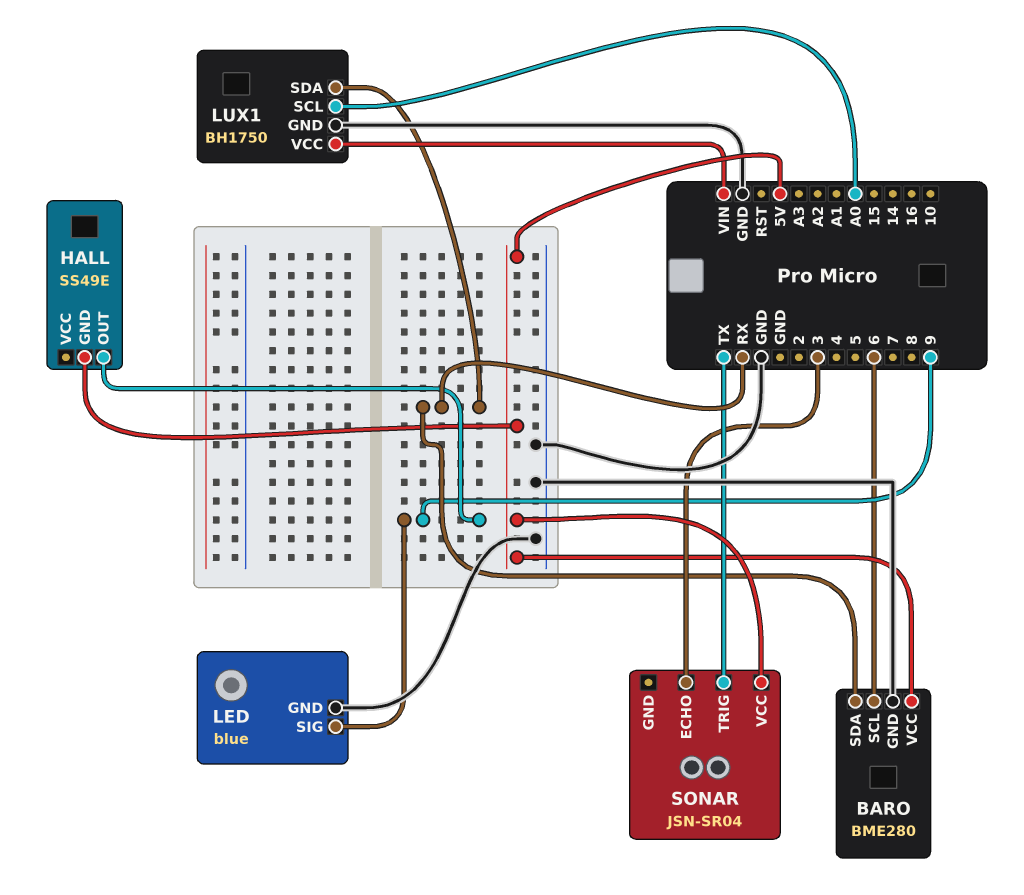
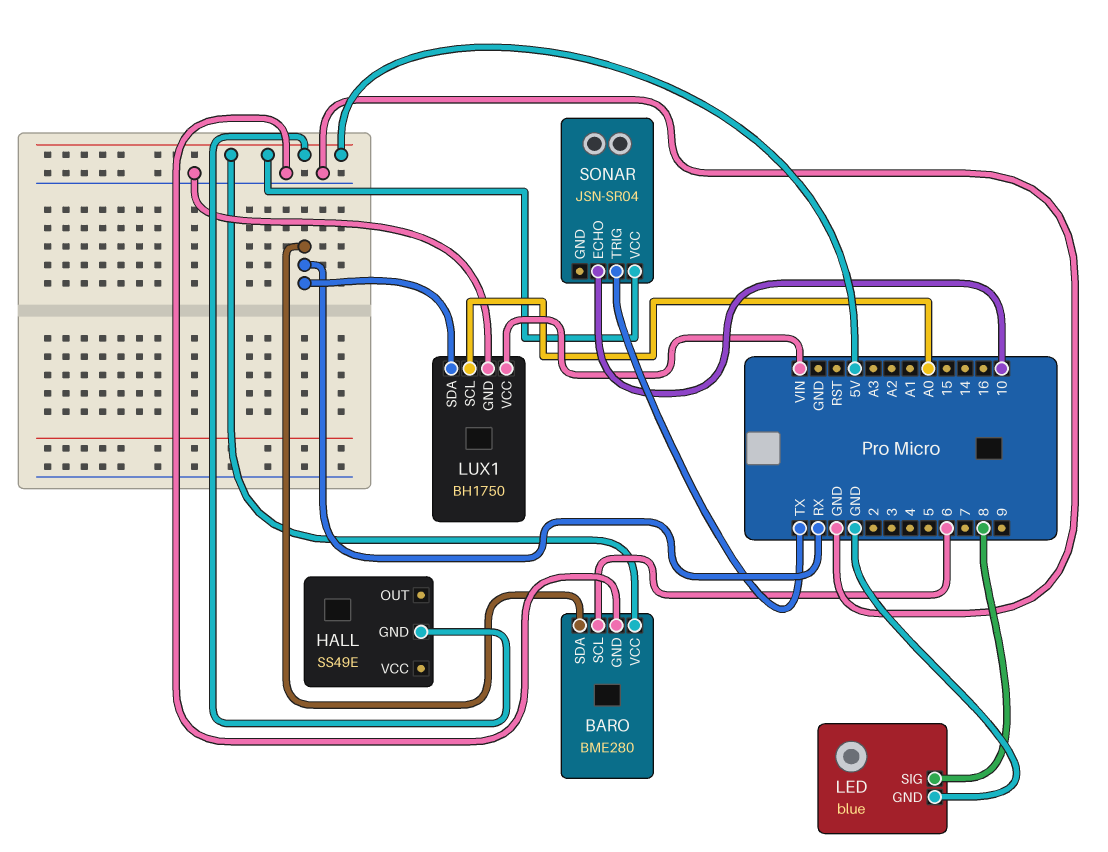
HALL pin OUT: 9 -> none
LED pin SIG: 9 -> 8
SONAR pin ECHO: 3 -> 10

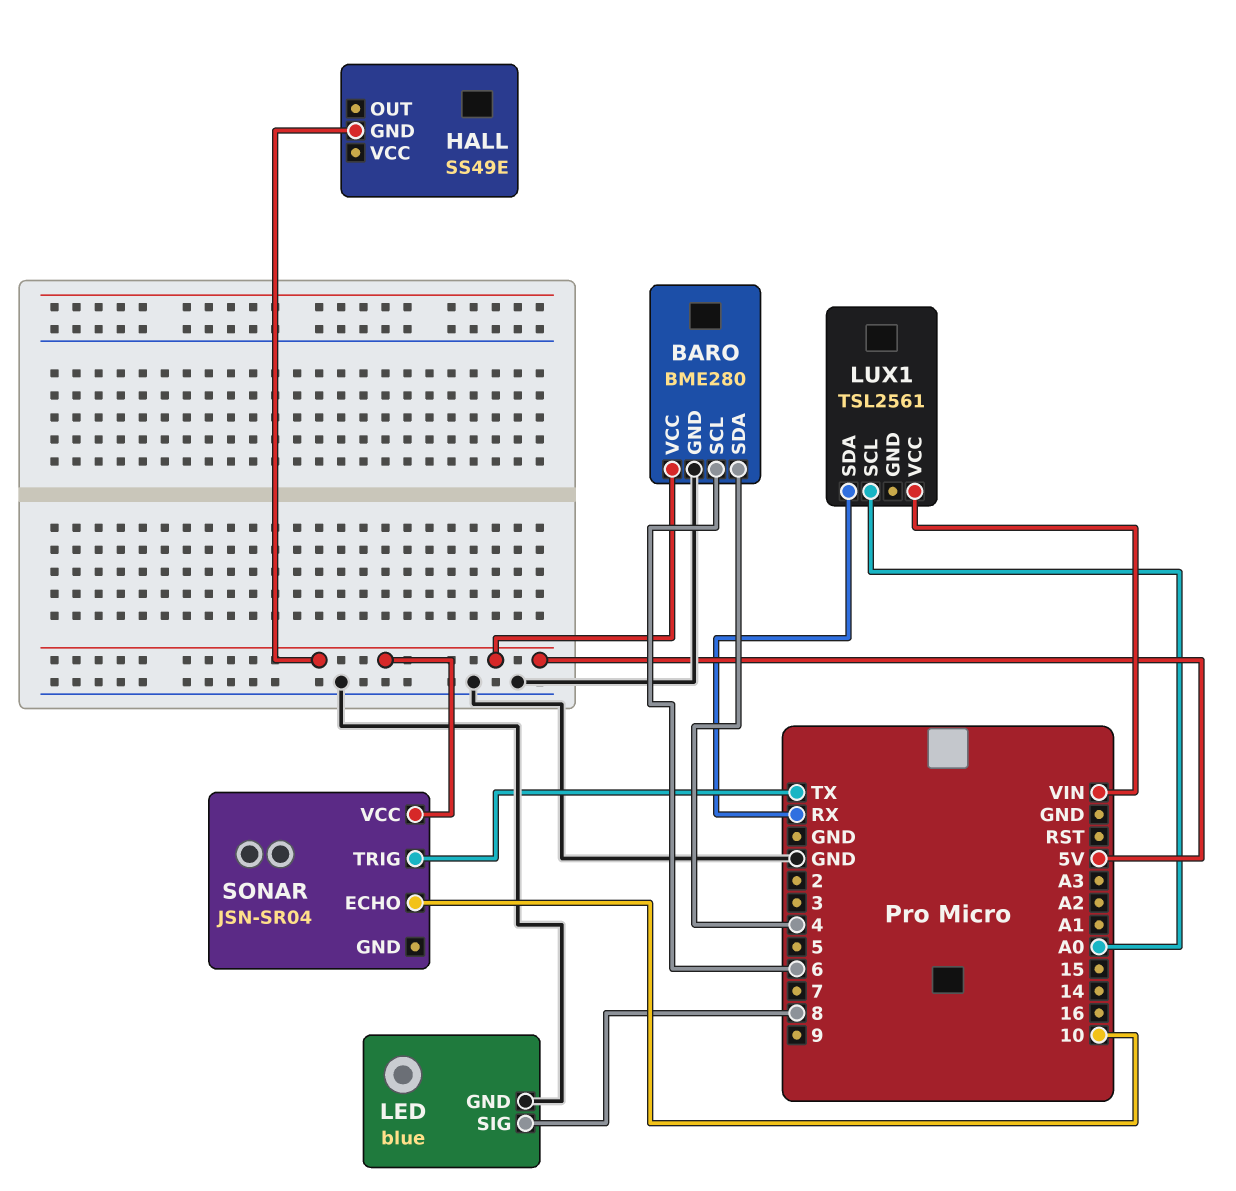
BARO pin SDA: RX -> 4
LUX1: BH1750 -> TSL2561
LUX1 pin GND: GND -> none

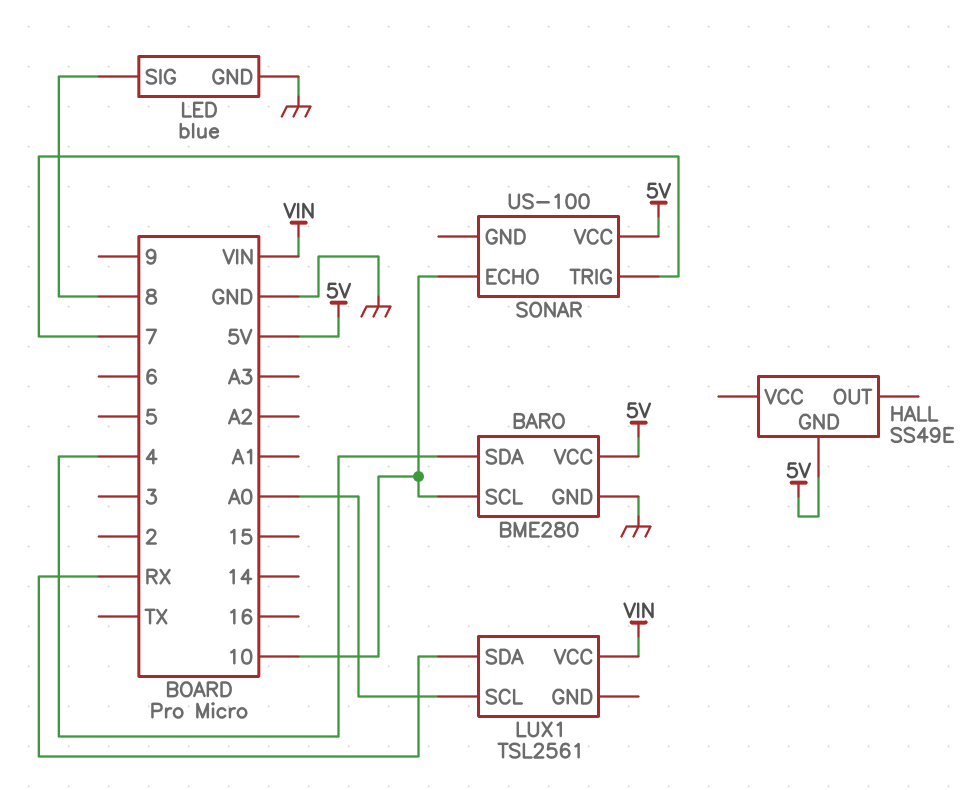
BARO pin SCL: 6 -> 10
SONAR: JSN-SR04 -> US-100
SONAR pin TRIG: TX -> 7

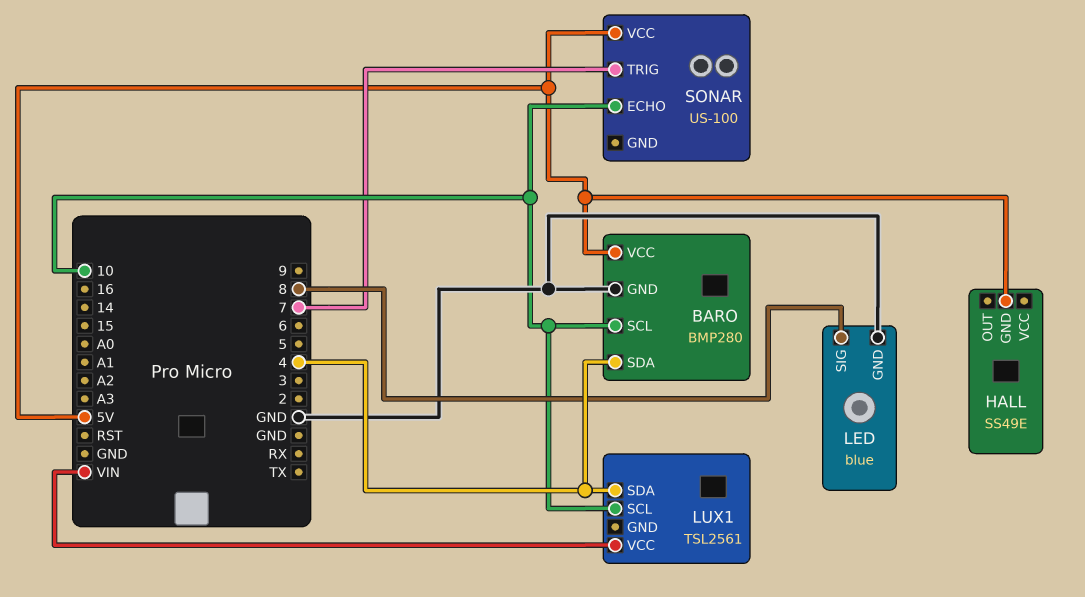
BARO: BME280 -> BMP280
LUX1 pin SCL: A0 -> 10
LUX1 pin SDA: RX -> 4

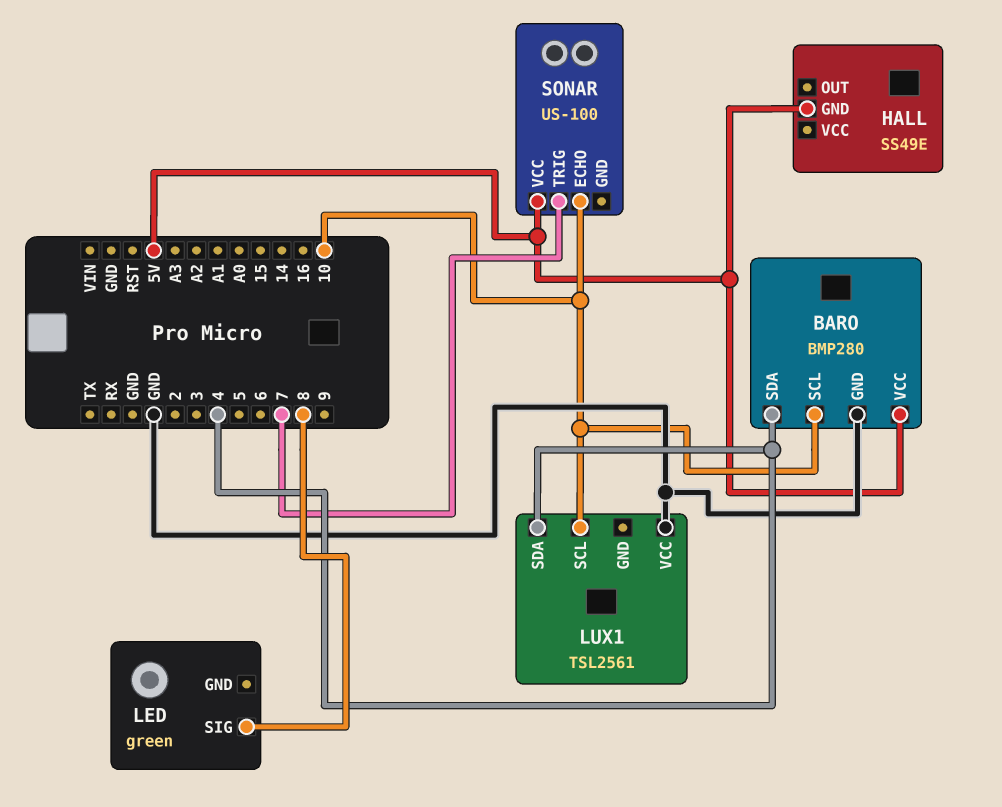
LED: blue -> green
LED pin GND: GND -> none
LUX1 pin VCC: VIN -> GND

